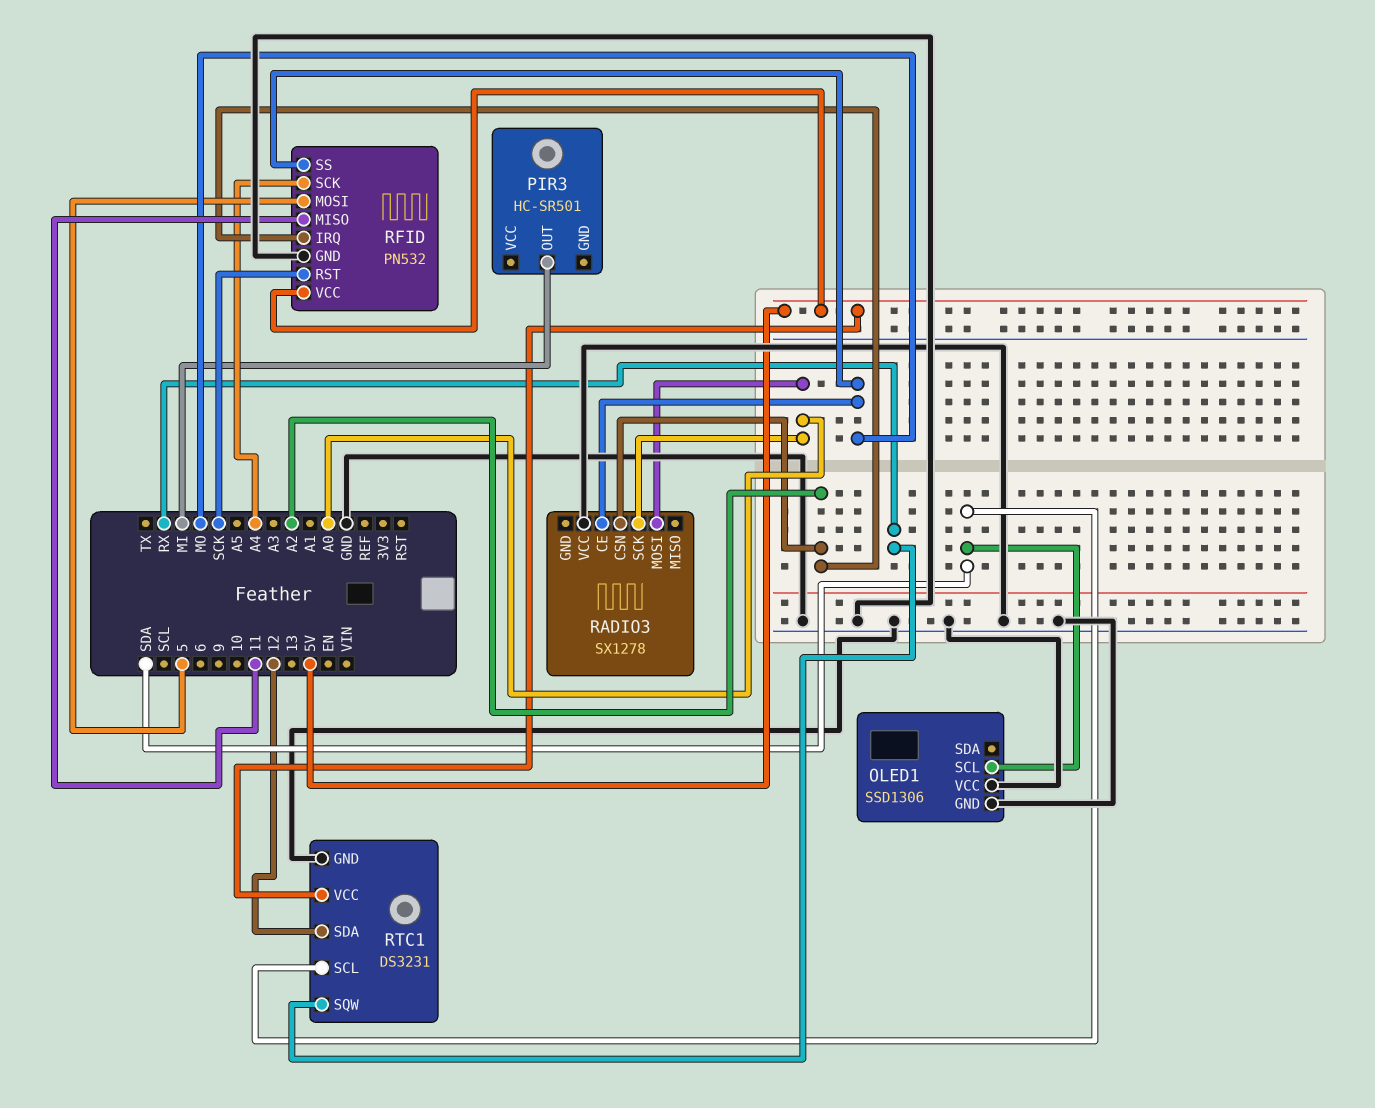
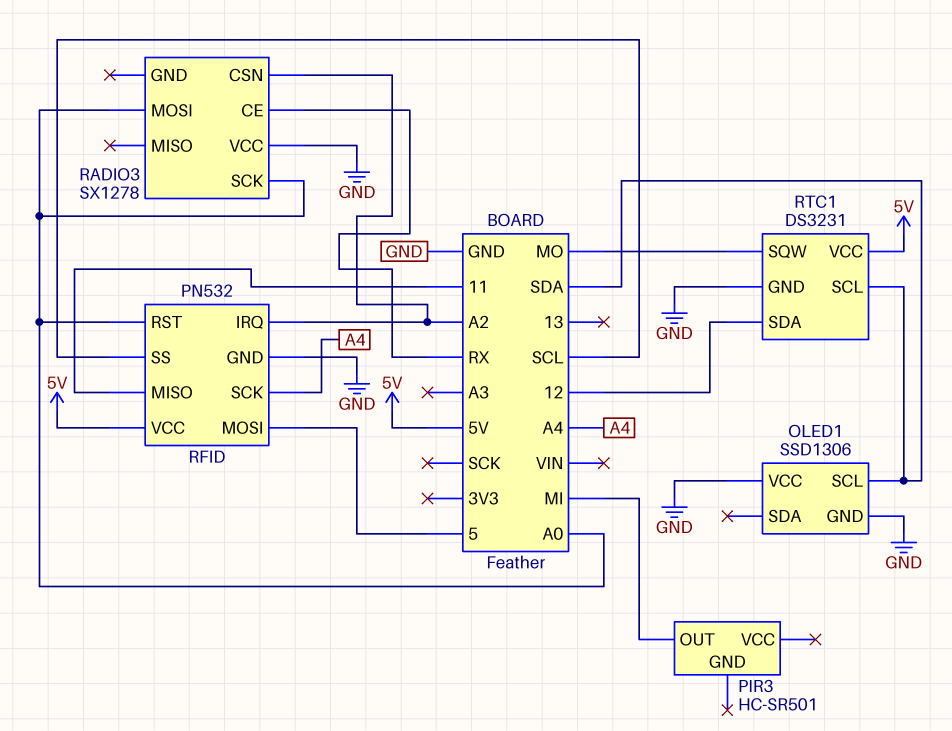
RADIO3 pin CE: MO -> RX
RFID pin RST: SCK -> A0
RFID pin SS: MO -> SCL
RTC1 pin SQW: RX -> MO

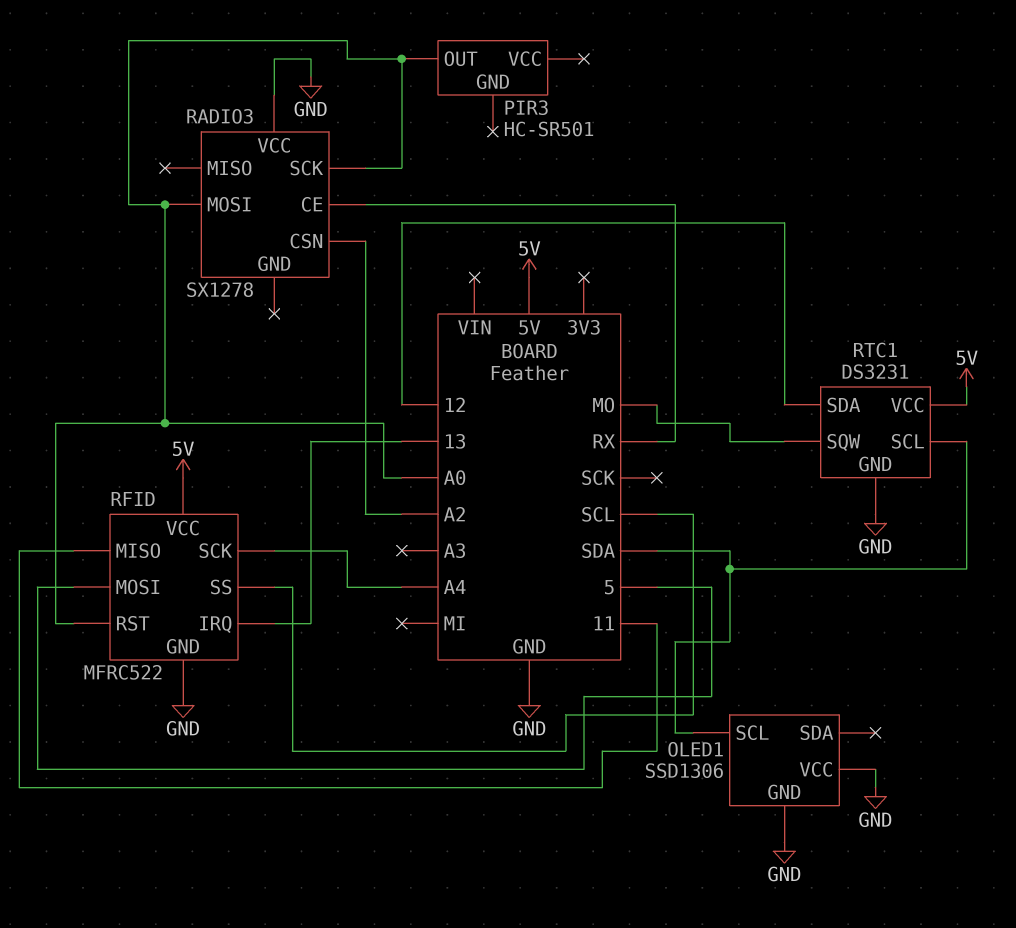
PIR3 pin OUT: MI -> A0
RFID: PN532 -> MFRC522
RFID pin IRQ: A2 -> 13

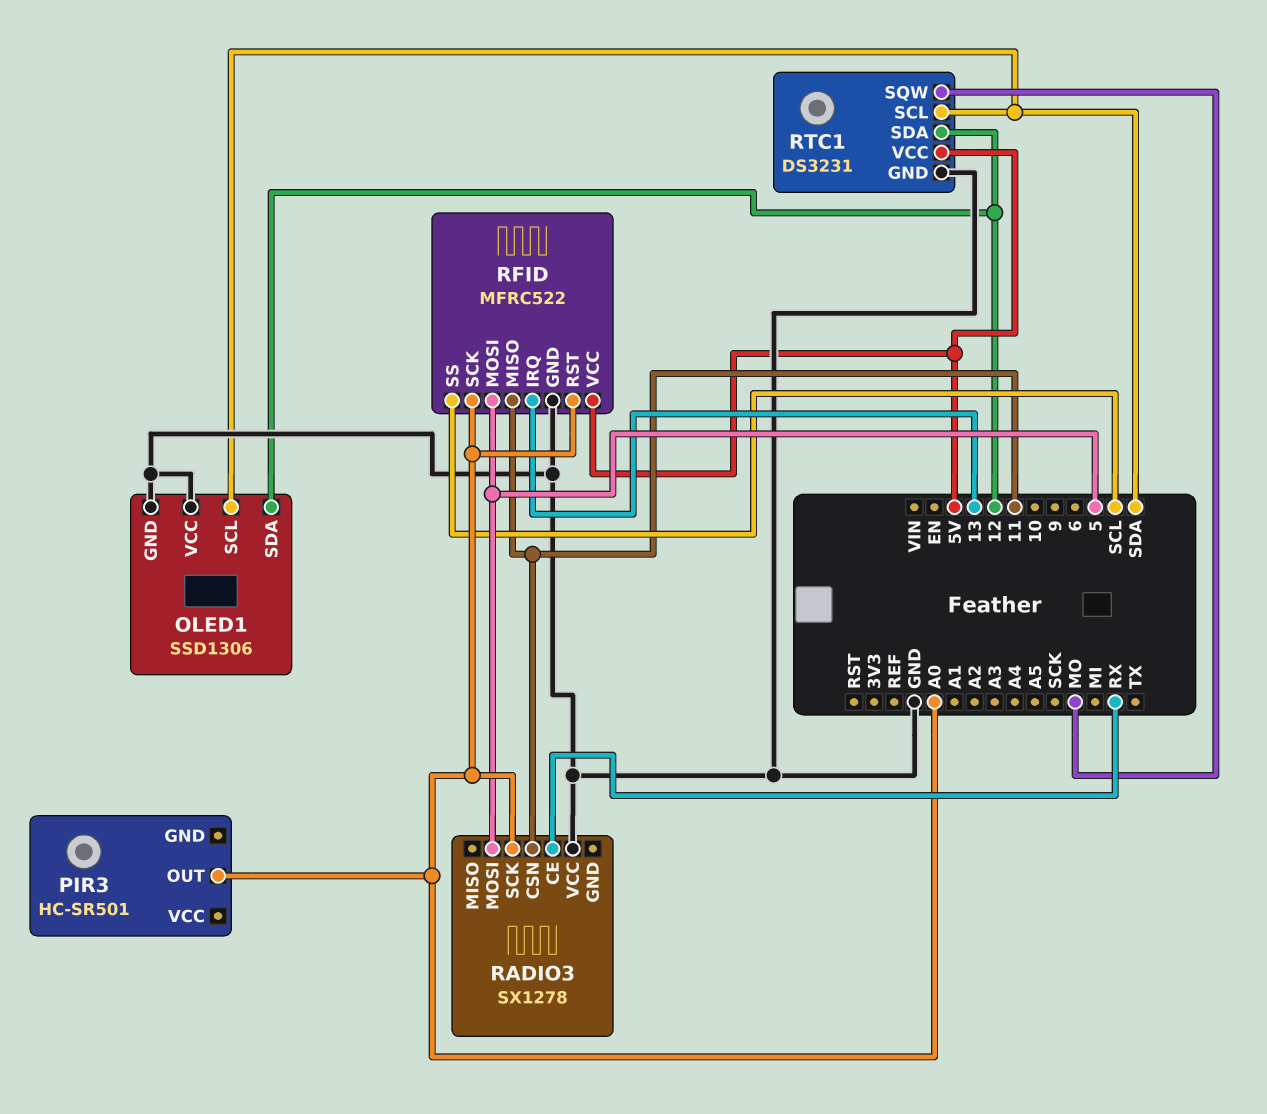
OLED1 pin SDA: none -> 12
RADIO3 pin CSN: A2 -> 11
RADIO3 pin MOSI: A0 -> 5
RFID pin SCK: A4 -> A0

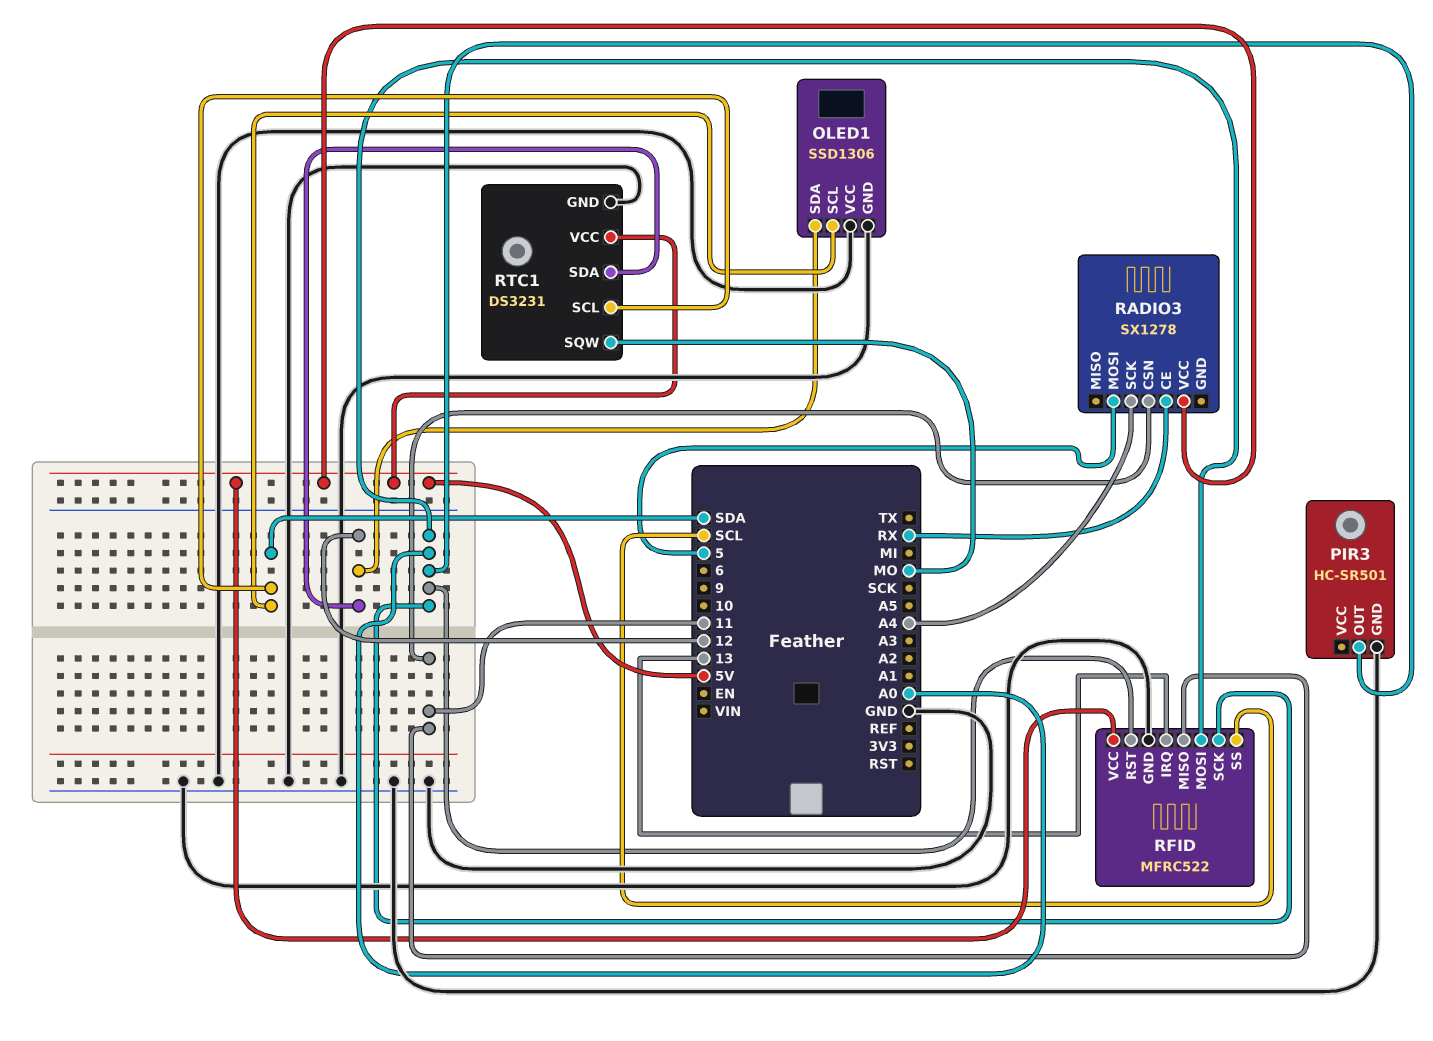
PIR3 pin GND: none -> GND
RADIO3 pin SCK: A0 -> A4
RADIO3 pin VCC: GND -> 5V
RFID pin MOSI: 5 -> A0

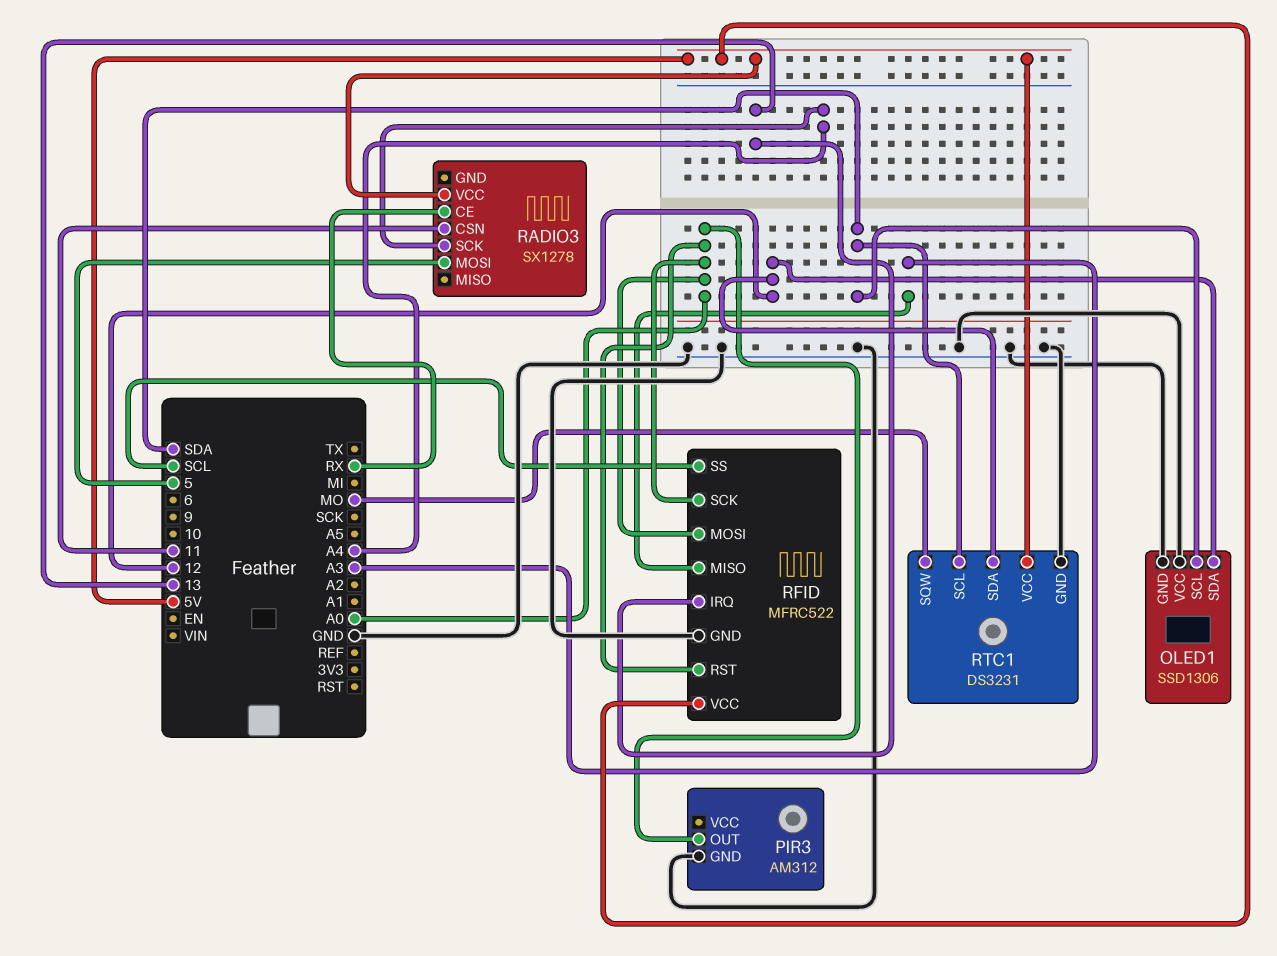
PIR3: HC-SR501 -> AM312
RFID pin MISO: 11 -> A3

